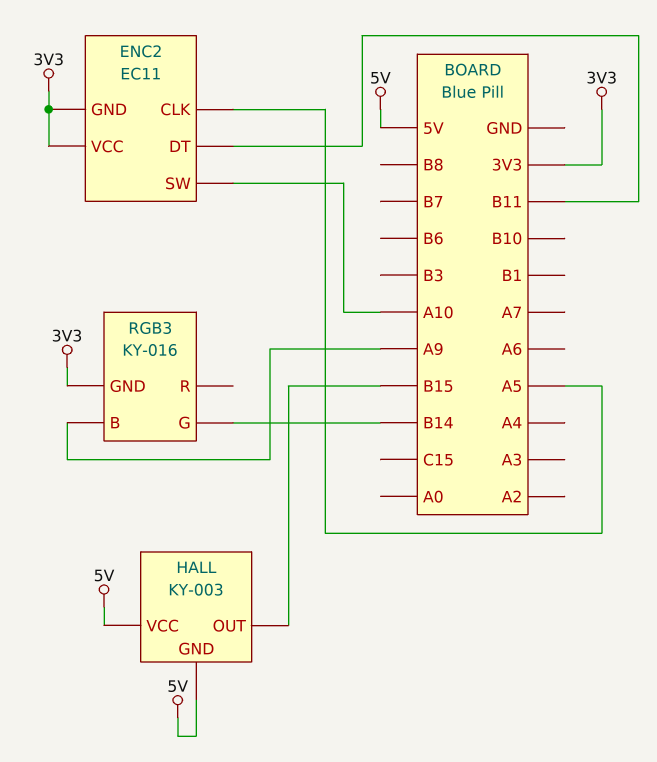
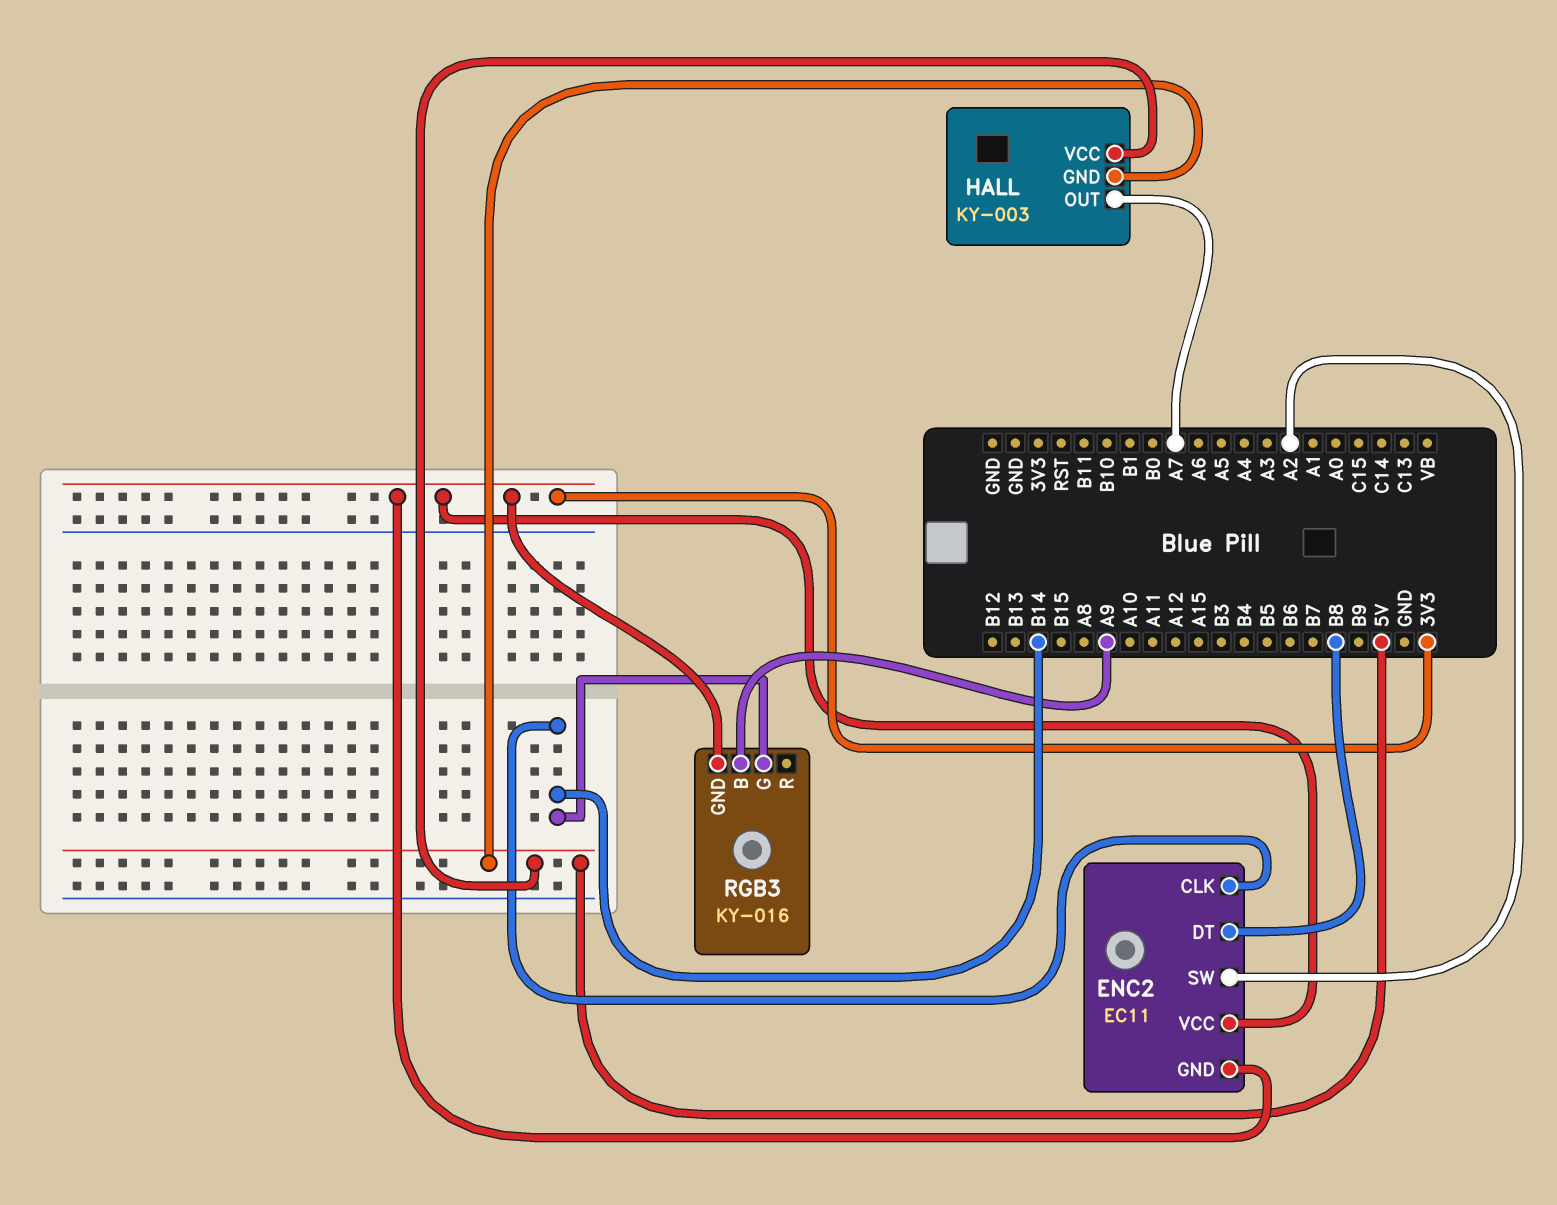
ENC2 pin CLK: A5 -> B14
ENC2 pin DT: B11 -> B8
ENC2 pin SW: A10 -> A2
HALL pin OUT: B15 -> A7

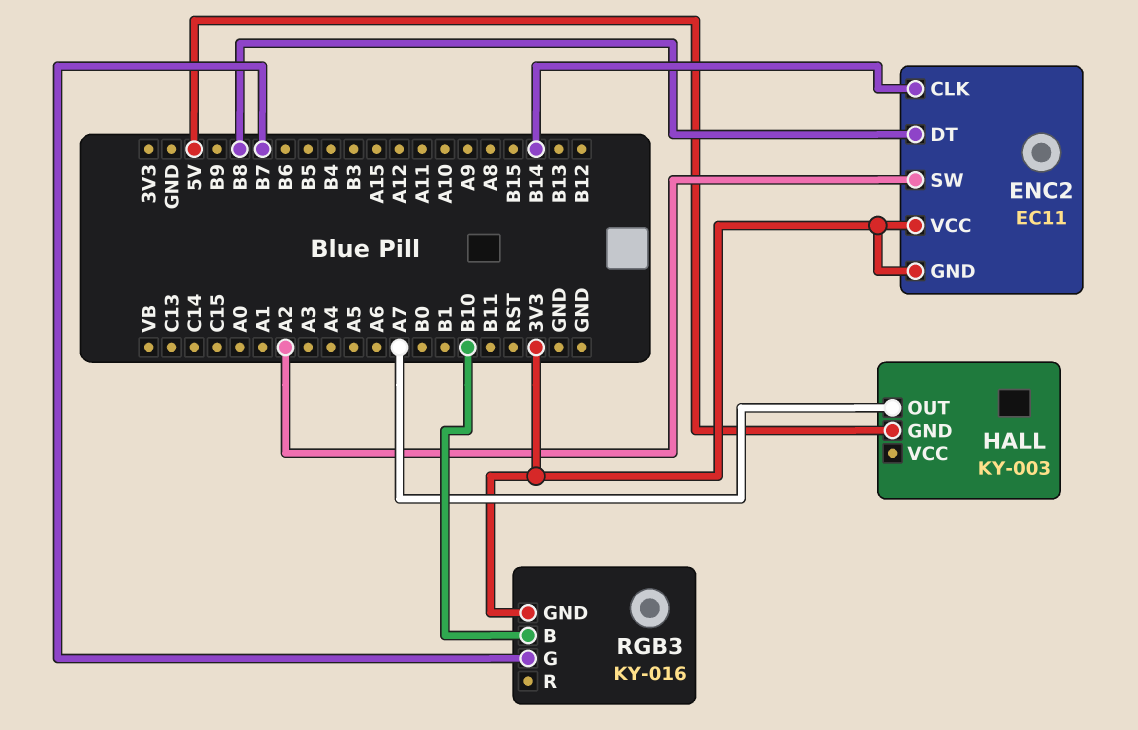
HALL pin VCC: 5V -> none
RGB3 pin B: A9 -> B10
RGB3 pin G: B14 -> B7

